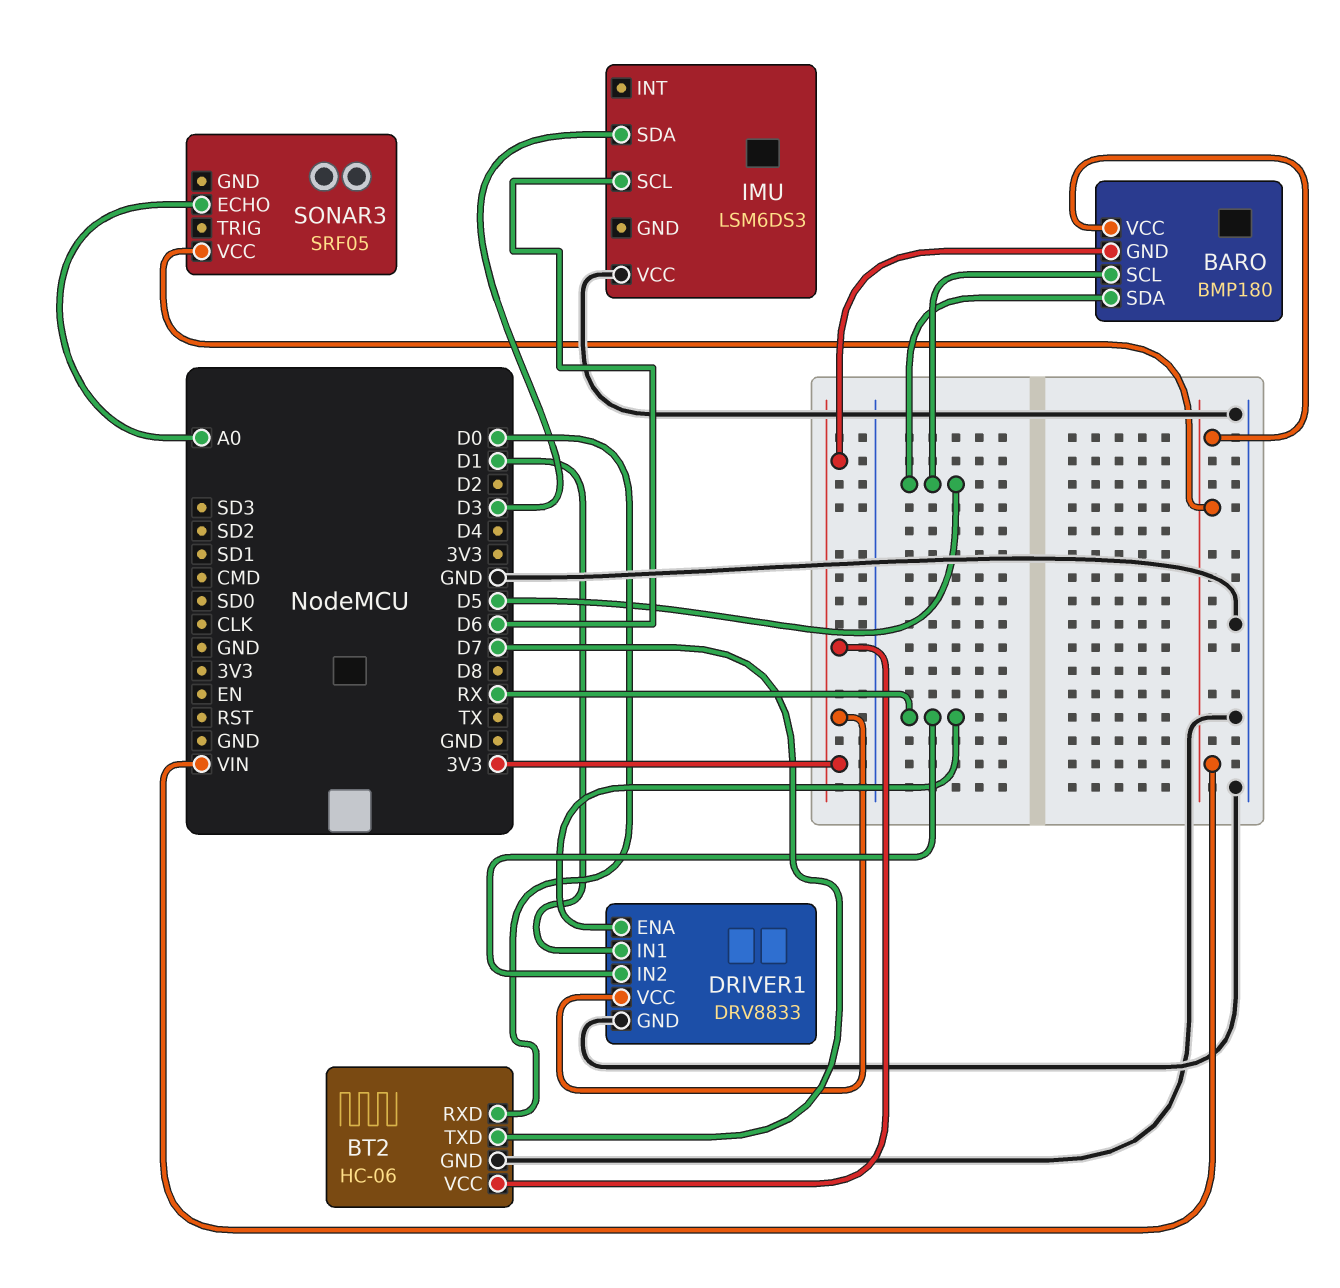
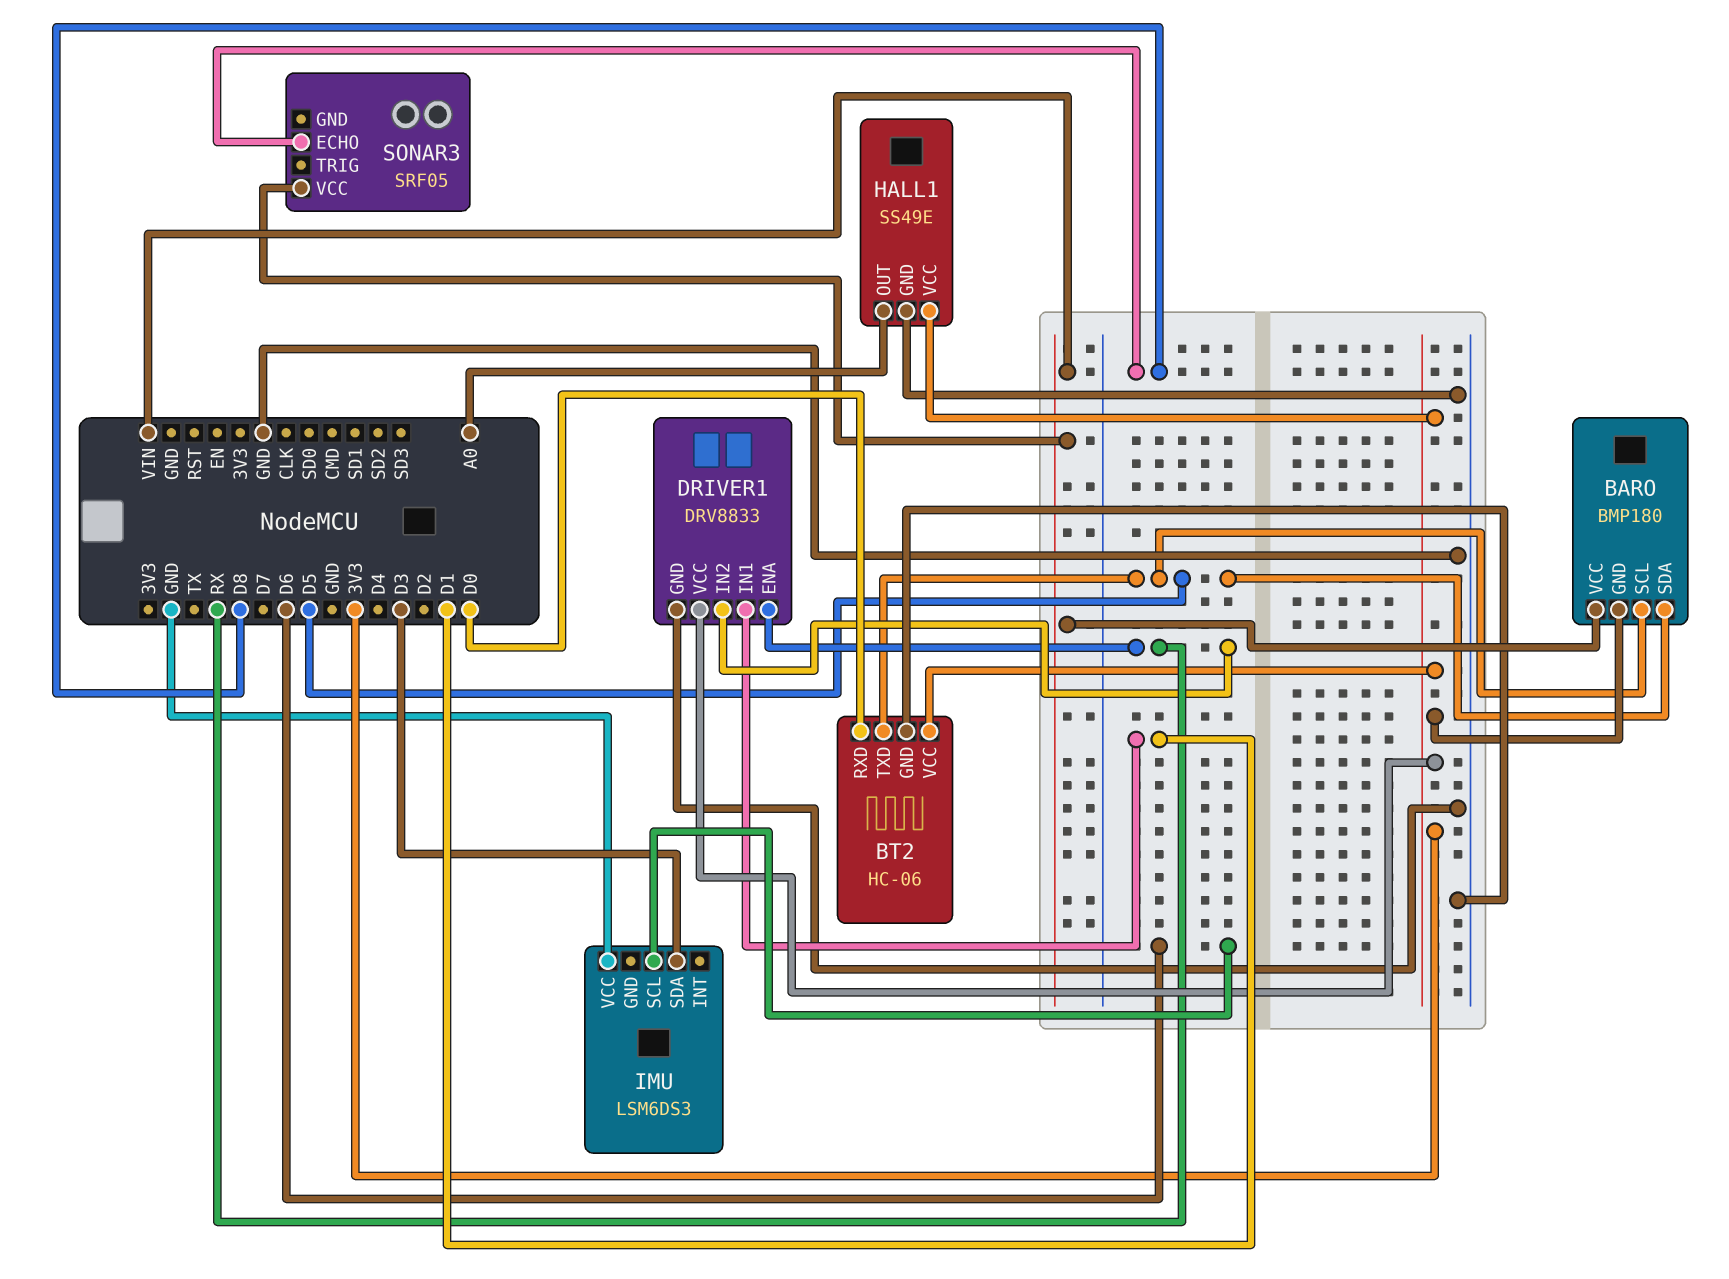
BT2 pin TXD: D7 -> D5
HALL1: none -> SS49E
HALL1 pin GND: none -> GND
HALL1 pin OUT: none -> A0
HALL1 pin VCC: none -> 3V3
SONAR3 pin ECHO: A0 -> D8

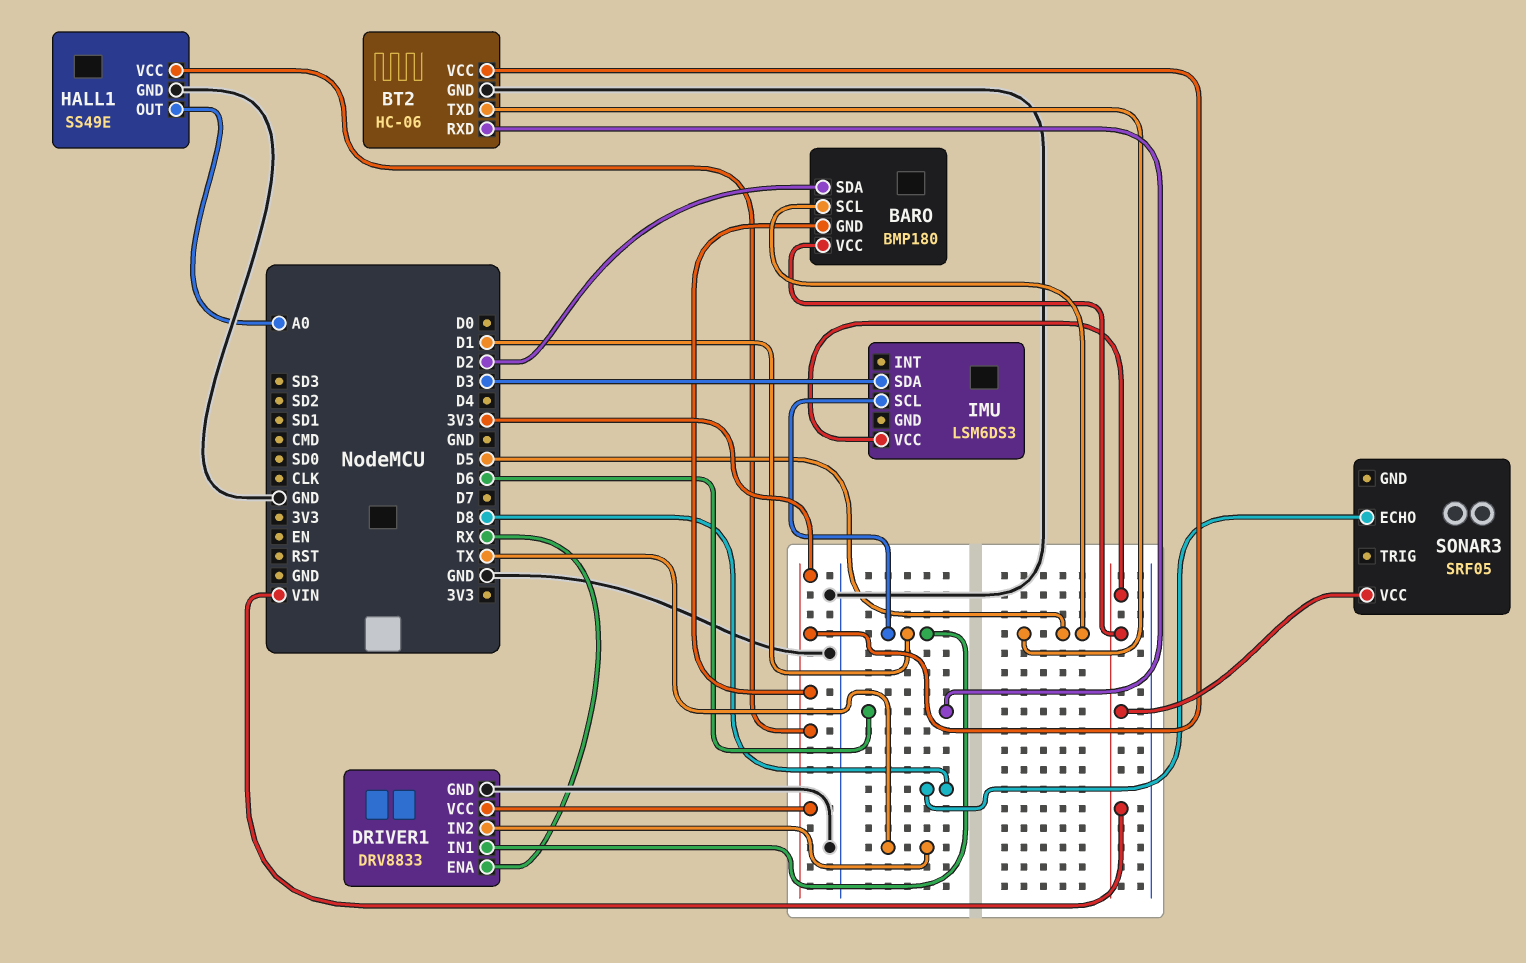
BARO pin SDA: D5 -> D2
BT2 pin RXD: D0 -> D6
DRIVER1 pin IN2: RX -> TX
IMU pin SCL: D6 -> D1
IMU pin VCC: GND -> VIN

